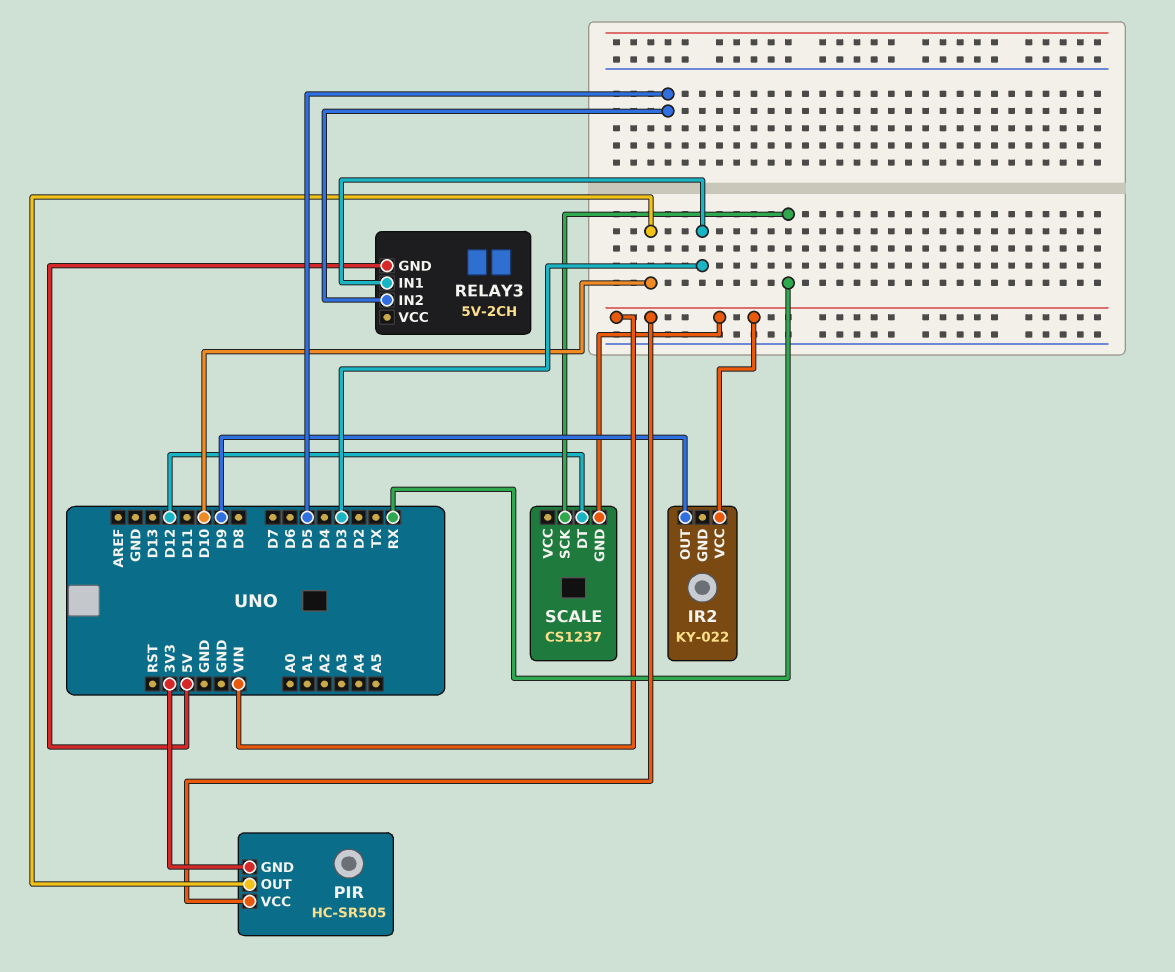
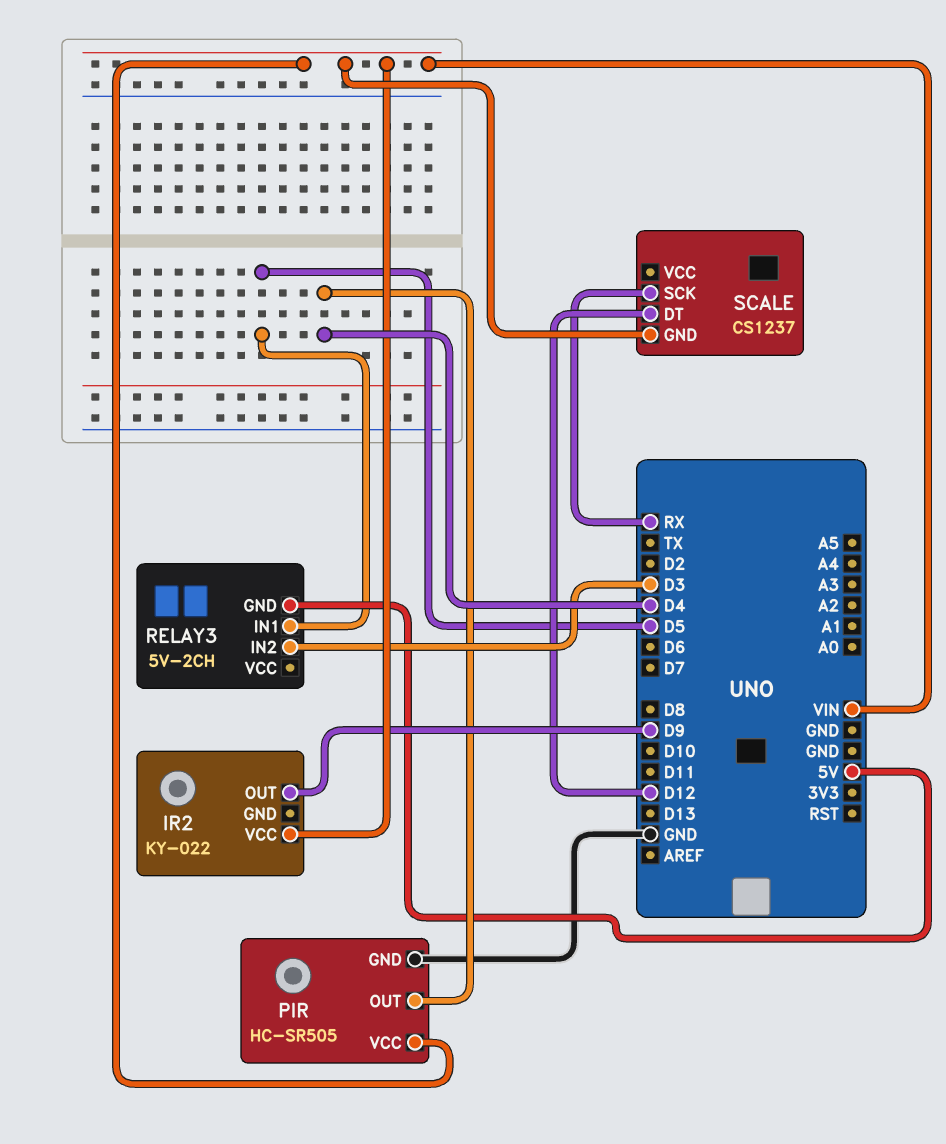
PIR pin GND: 3V3 -> GND
PIR pin OUT: D10 -> D4
RELAY3 pin IN1: D3 -> D5
RELAY3 pin IN2: D5 -> D3

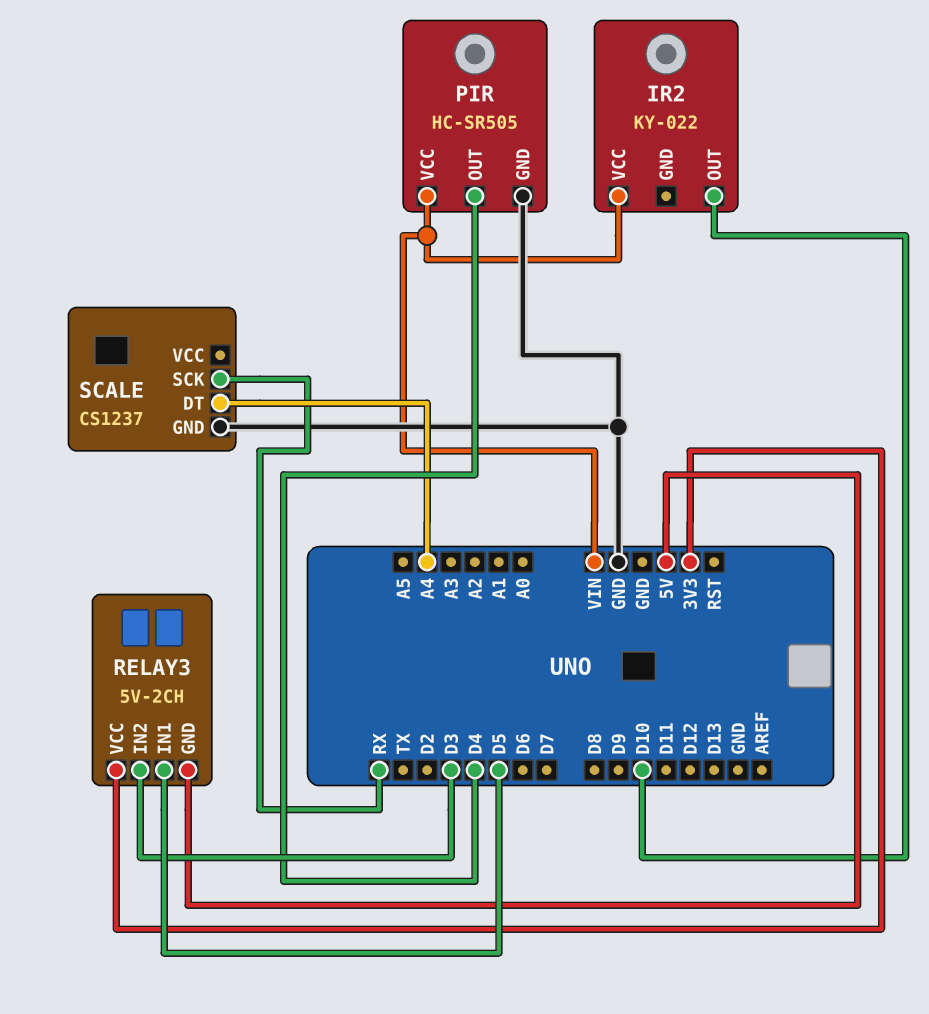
IR2 pin OUT: D9 -> D10
RELAY3 pin VCC: none -> 3V3
SCALE pin DT: D12 -> A4
SCALE pin GND: VIN -> GND

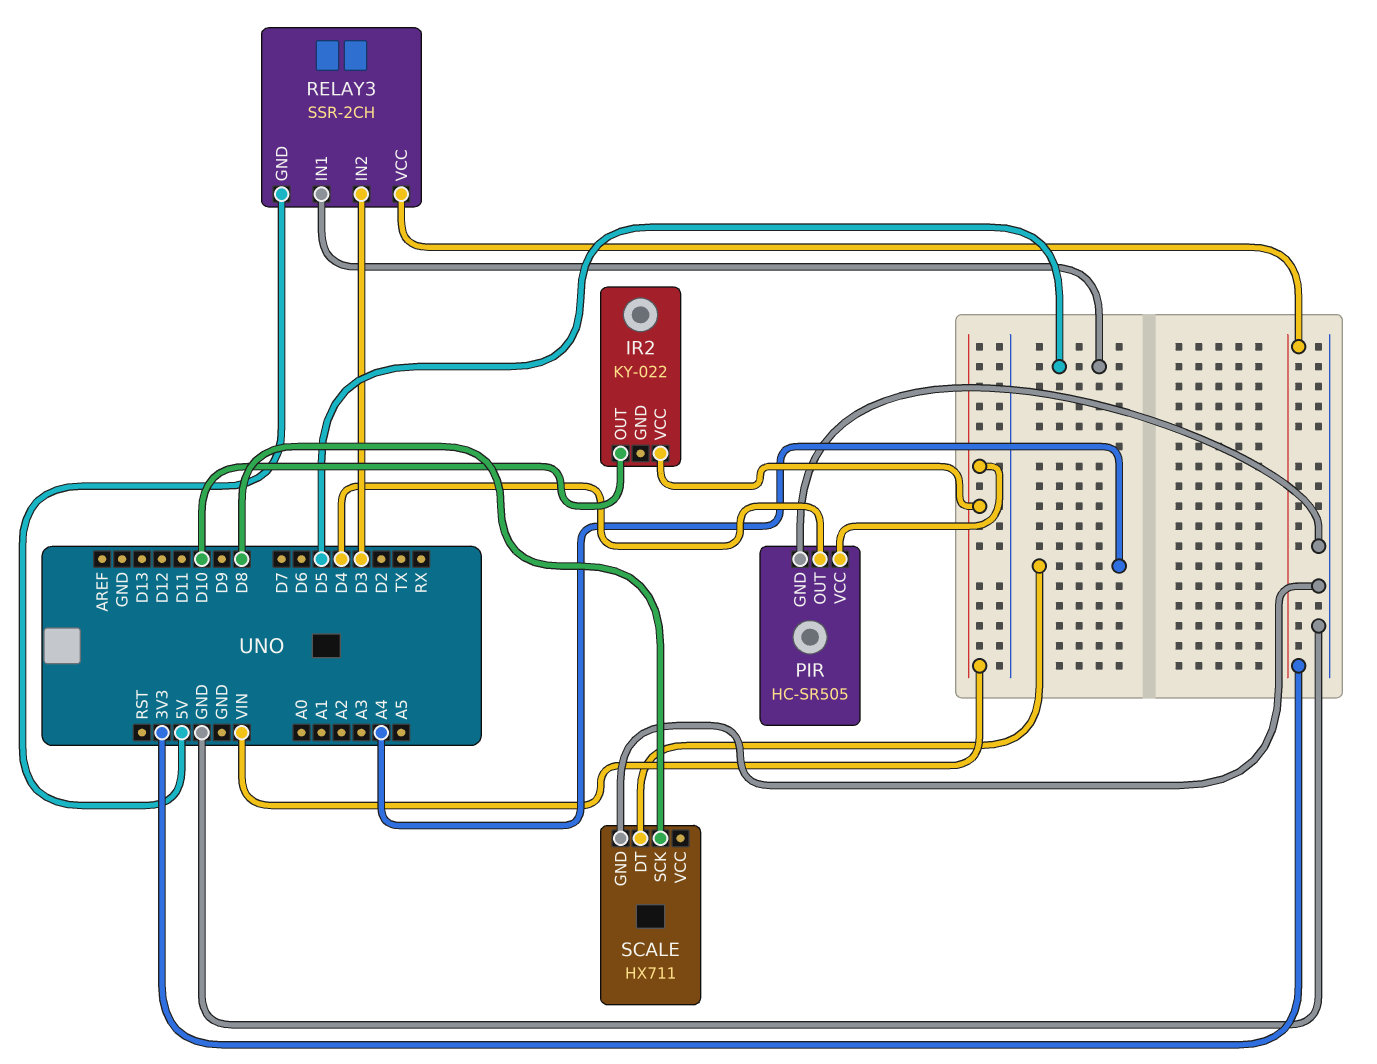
RELAY3: 5V-2CH -> SSR-2CH
SCALE: CS1237 -> HX711
SCALE pin SCK: RX -> D8

